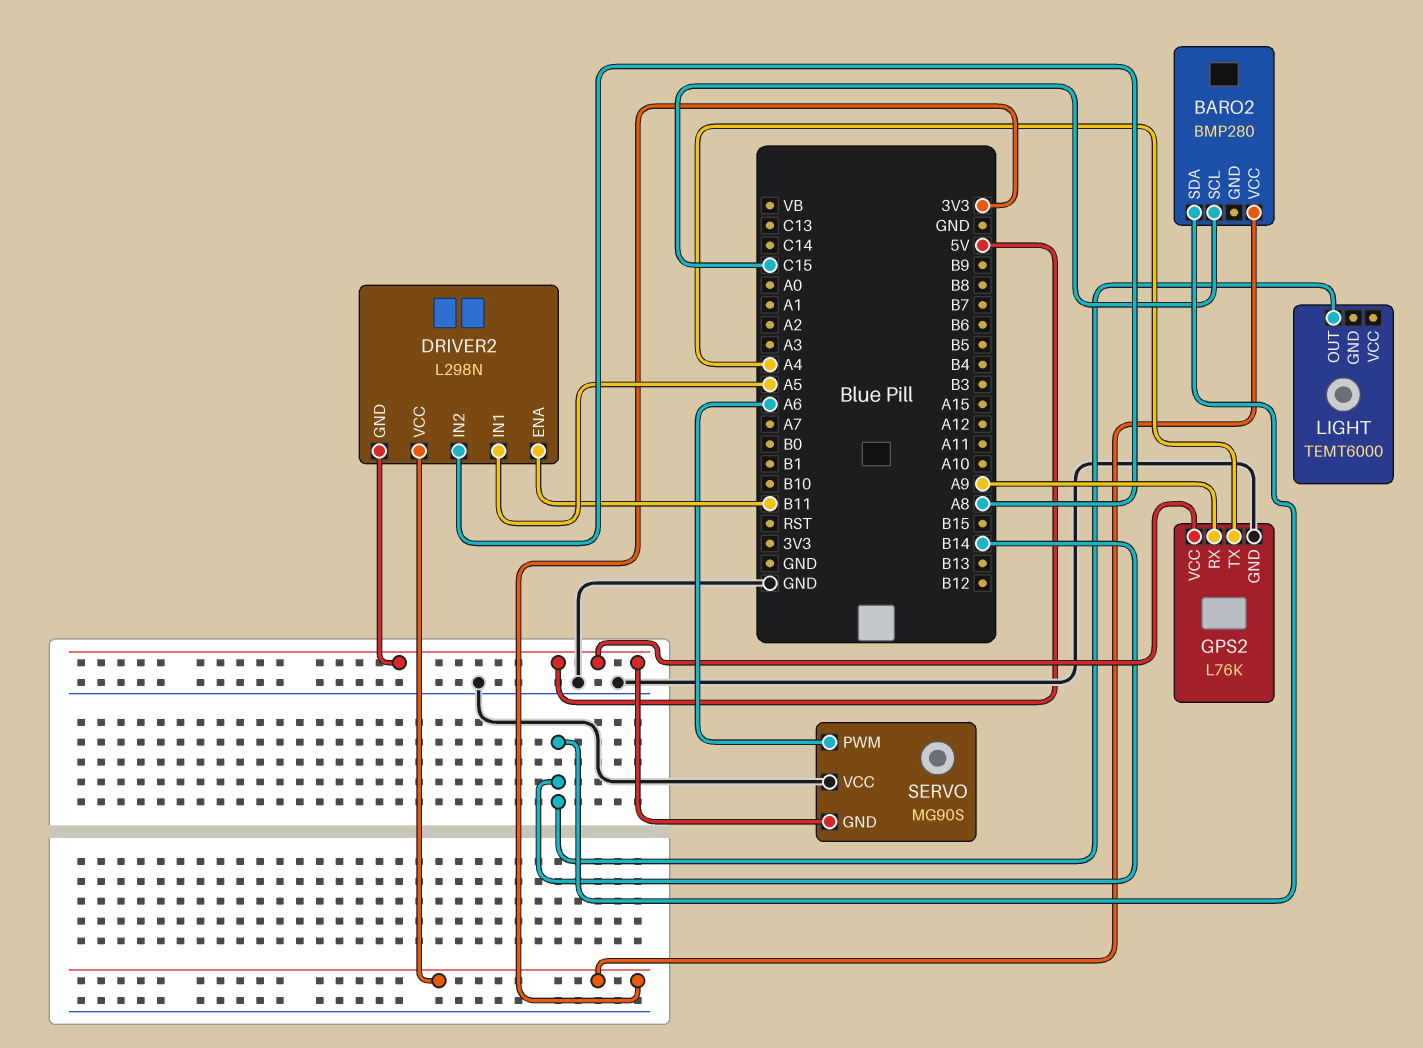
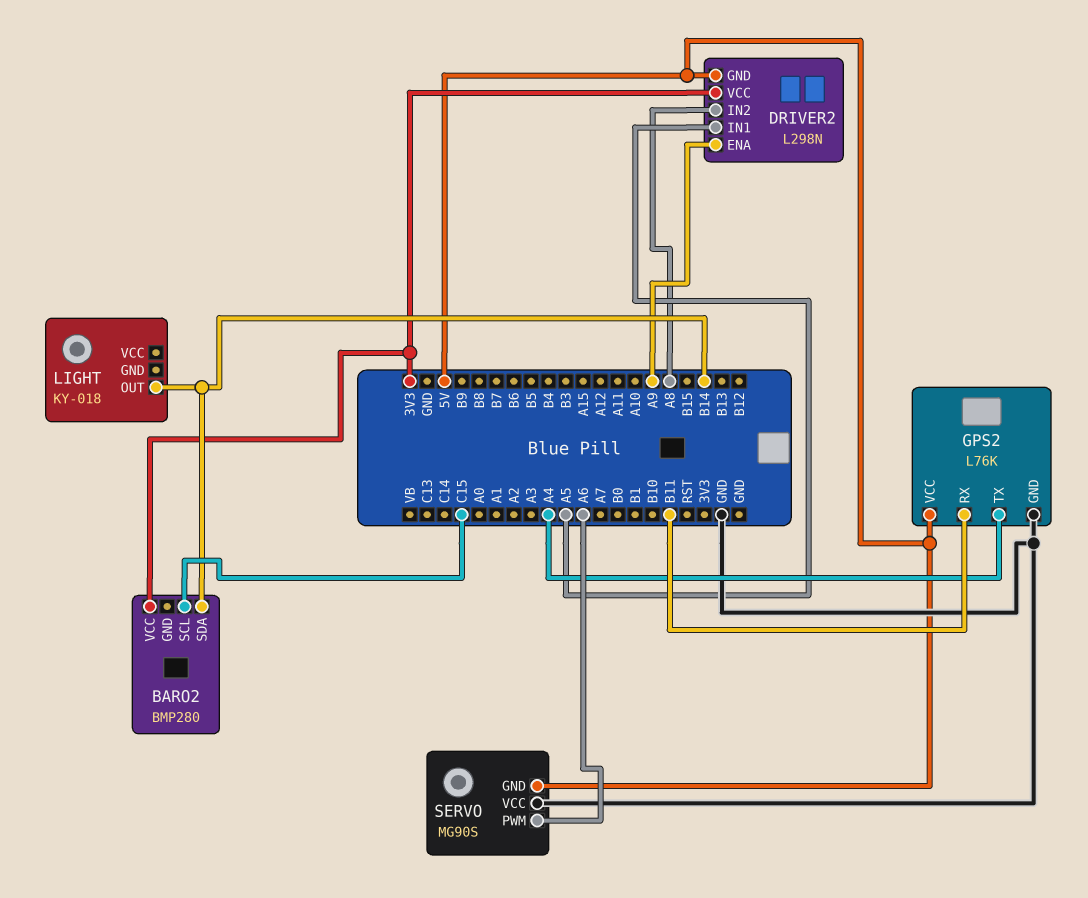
DRIVER2 pin ENA: B11 -> A9
GPS2 pin RX: A9 -> B11
LIGHT: TEMT6000 -> KY-018

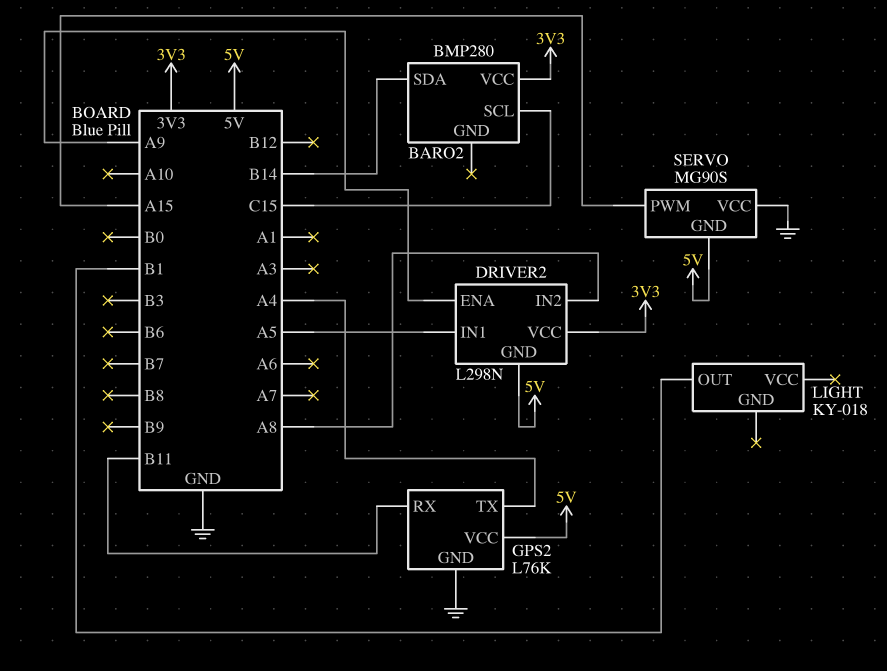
LIGHT pin OUT: B14 -> B1
SERVO pin PWM: A6 -> A15

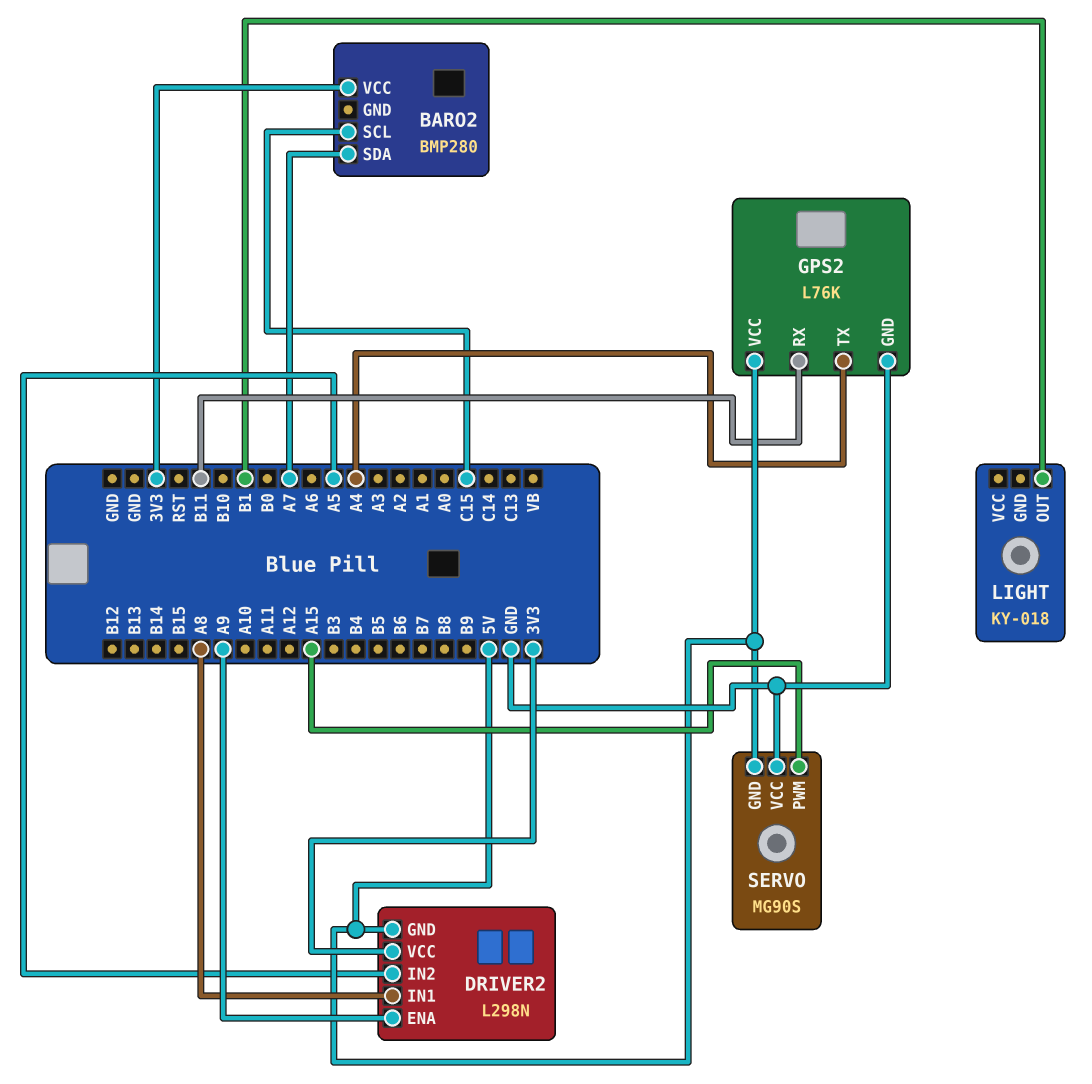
BARO2 pin SDA: B14 -> A7
DRIVER2 pin IN1: A5 -> A8
DRIVER2 pin IN2: A8 -> A5

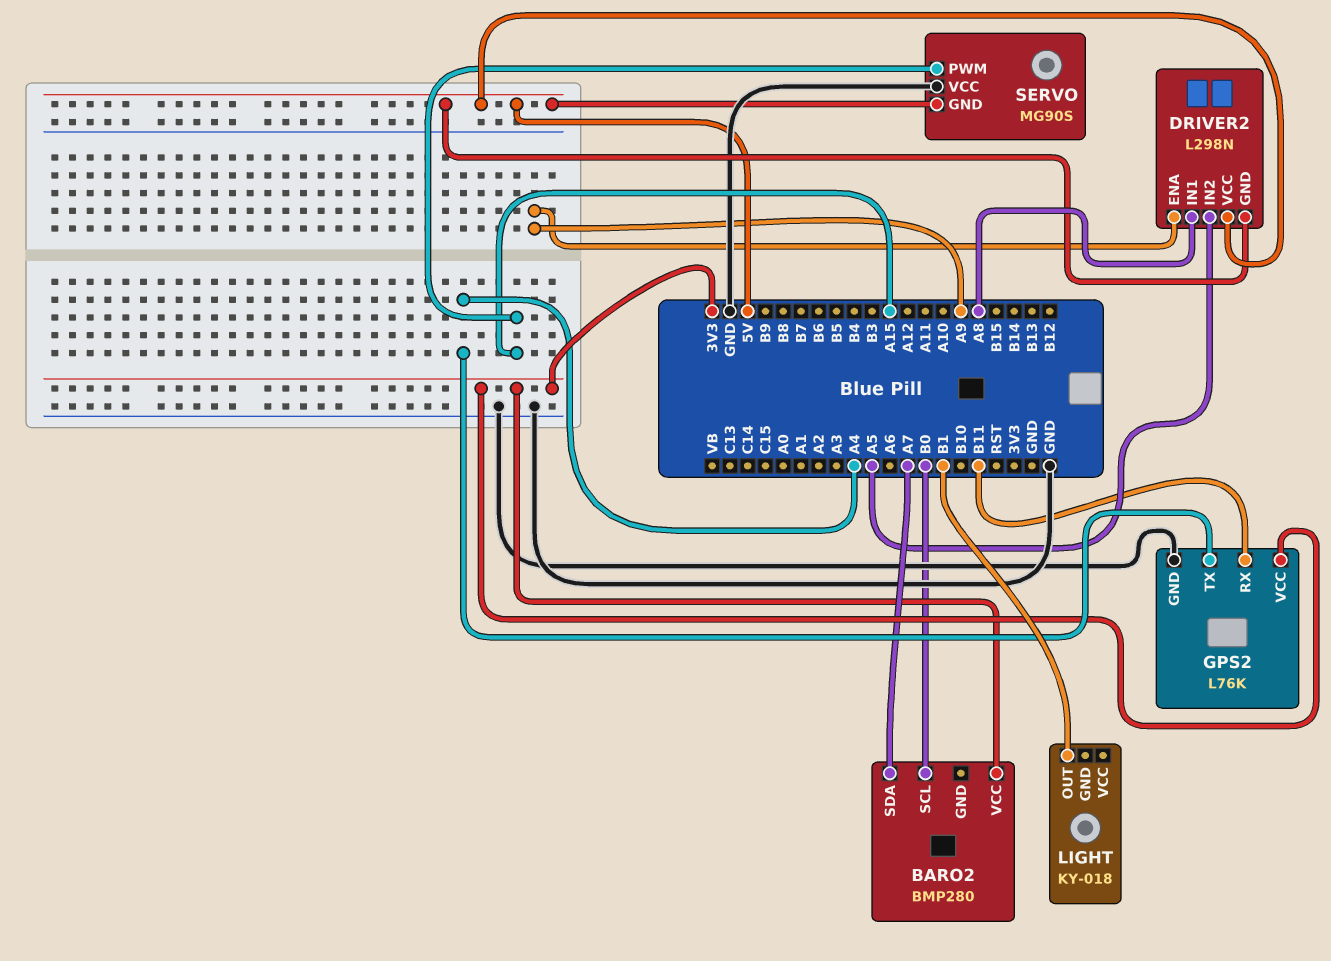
BARO2 pin SCL: C15 -> B0
DRIVER2 pin VCC: 3V3 -> 5V
GPS2 pin VCC: 5V -> 3V3

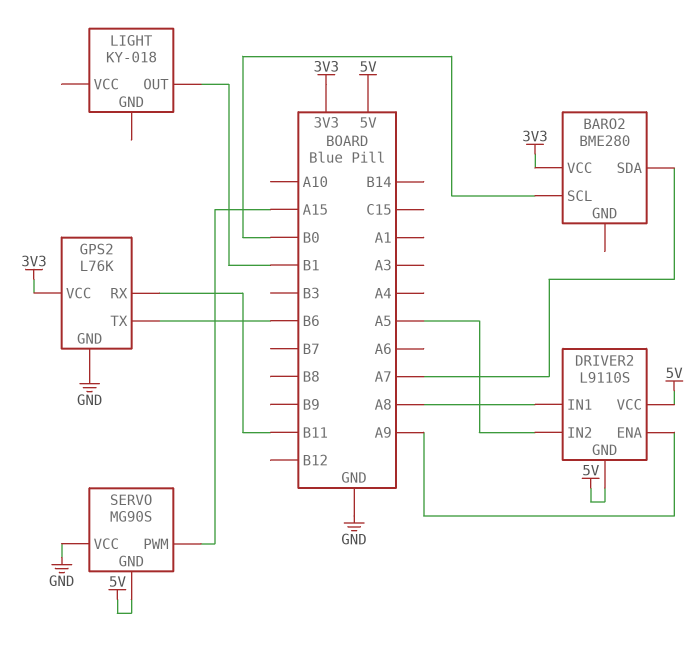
BARO2: BMP280 -> BME280
DRIVER2: L298N -> L9110S
GPS2 pin TX: A4 -> B6

